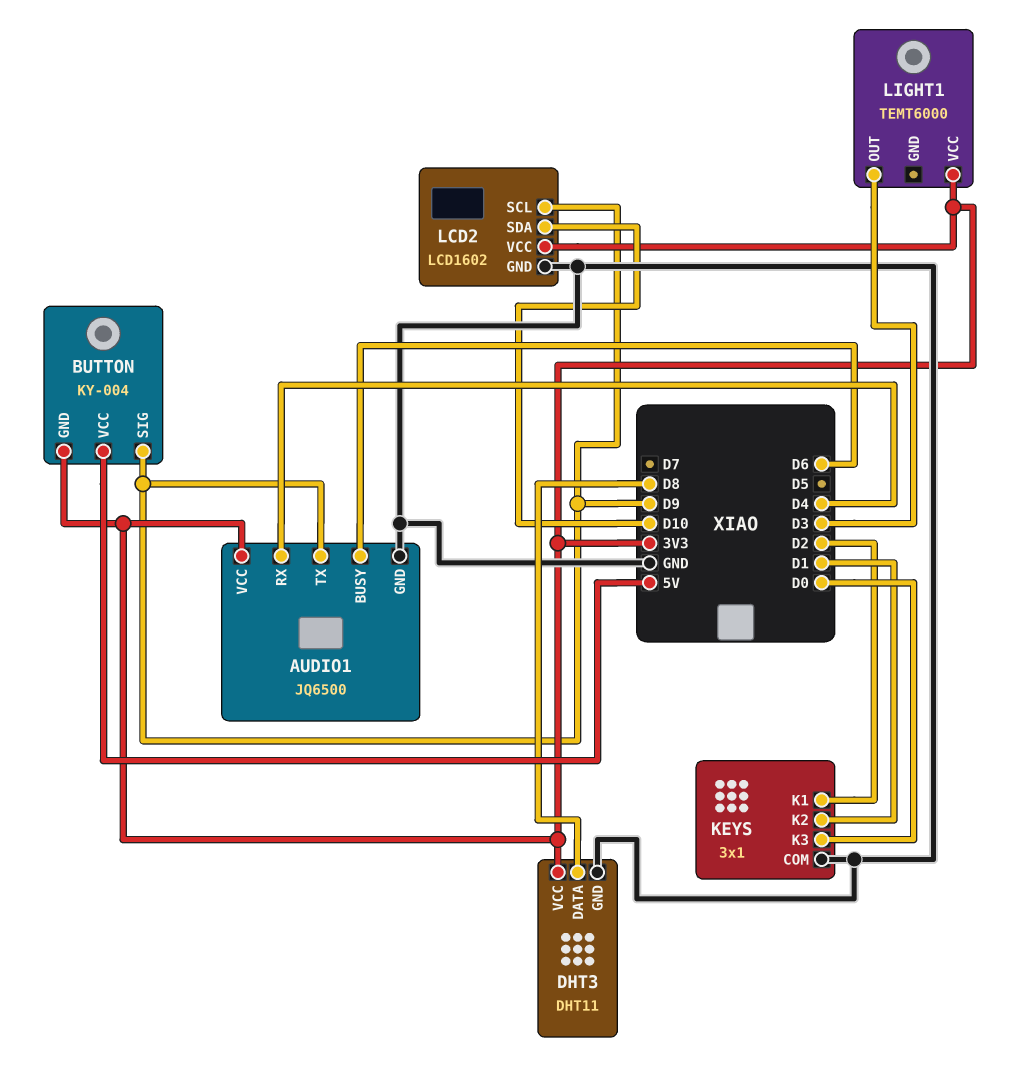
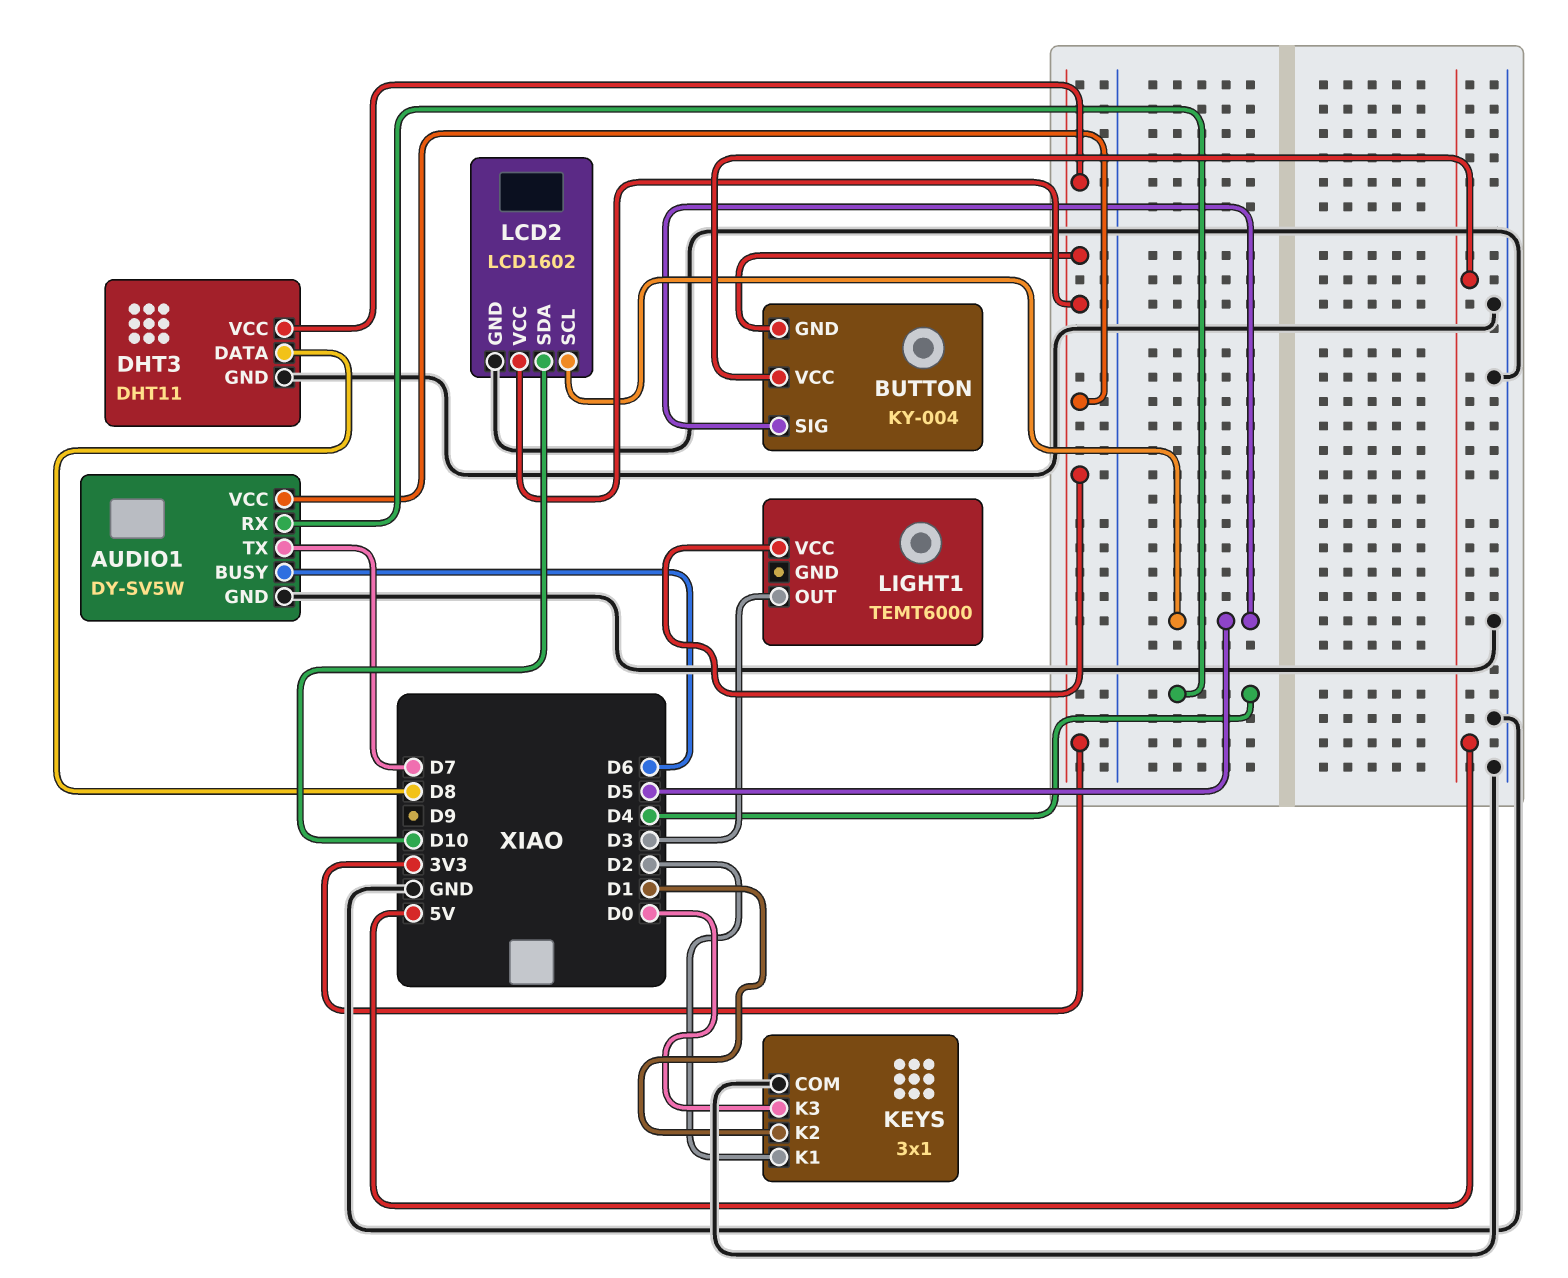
AUDIO1: JQ6500 -> DY-SV5W
AUDIO1 pin TX: D9 -> D7
BUTTON pin SIG: D9 -> D5
LCD2 pin SCL: D9 -> D5

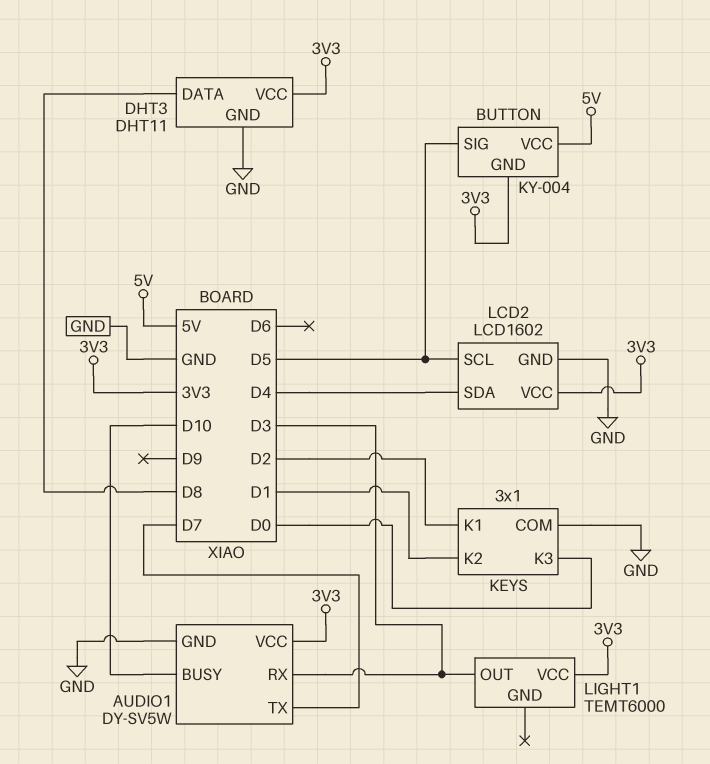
AUDIO1 pin BUSY: D6 -> D10
AUDIO1 pin RX: D4 -> D3
LCD2 pin SDA: D10 -> D4

